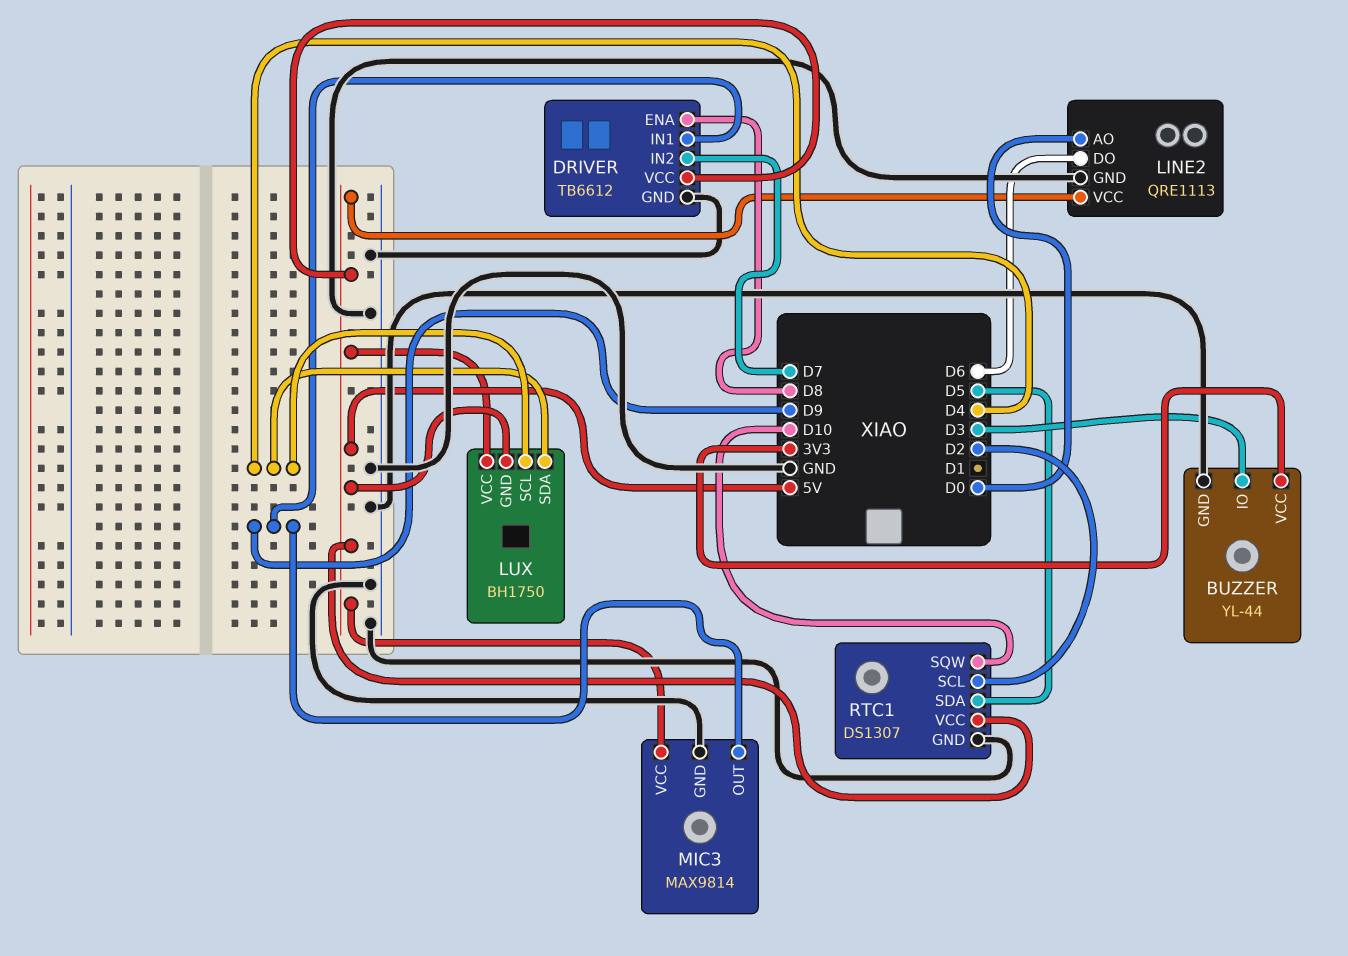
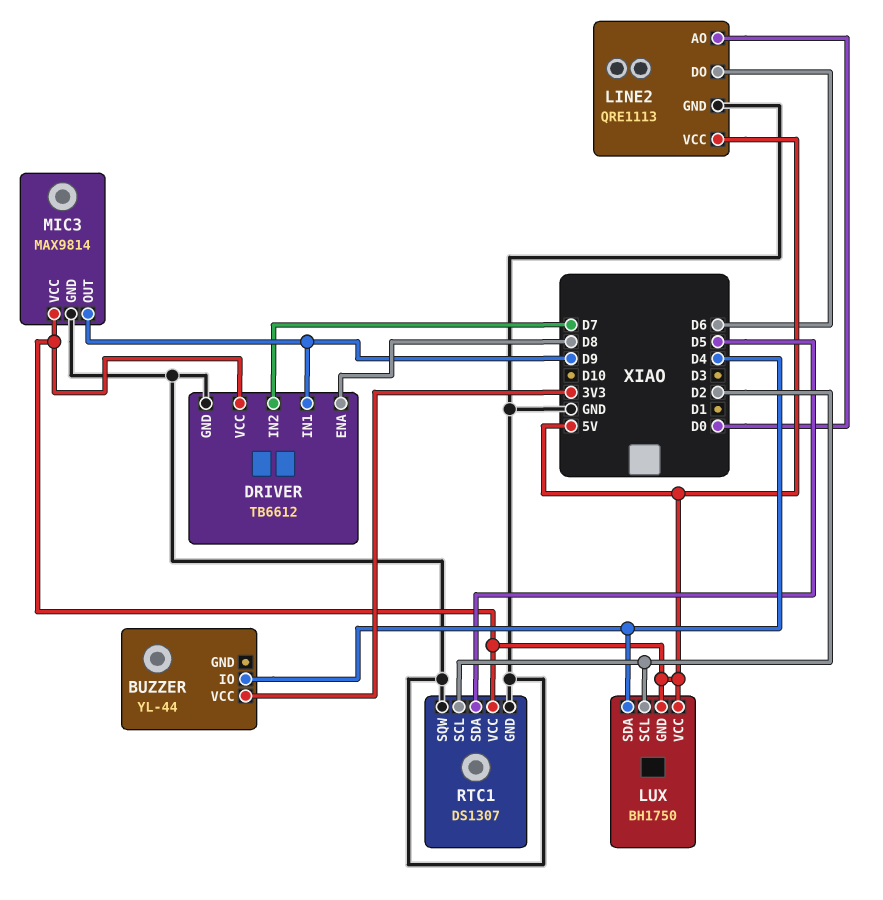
BUZZER pin GND: GND -> none
BUZZER pin IO: D3 -> D4
LUX pin SCL: D4 -> D2
RTC1 pin SQW: D10 -> GND

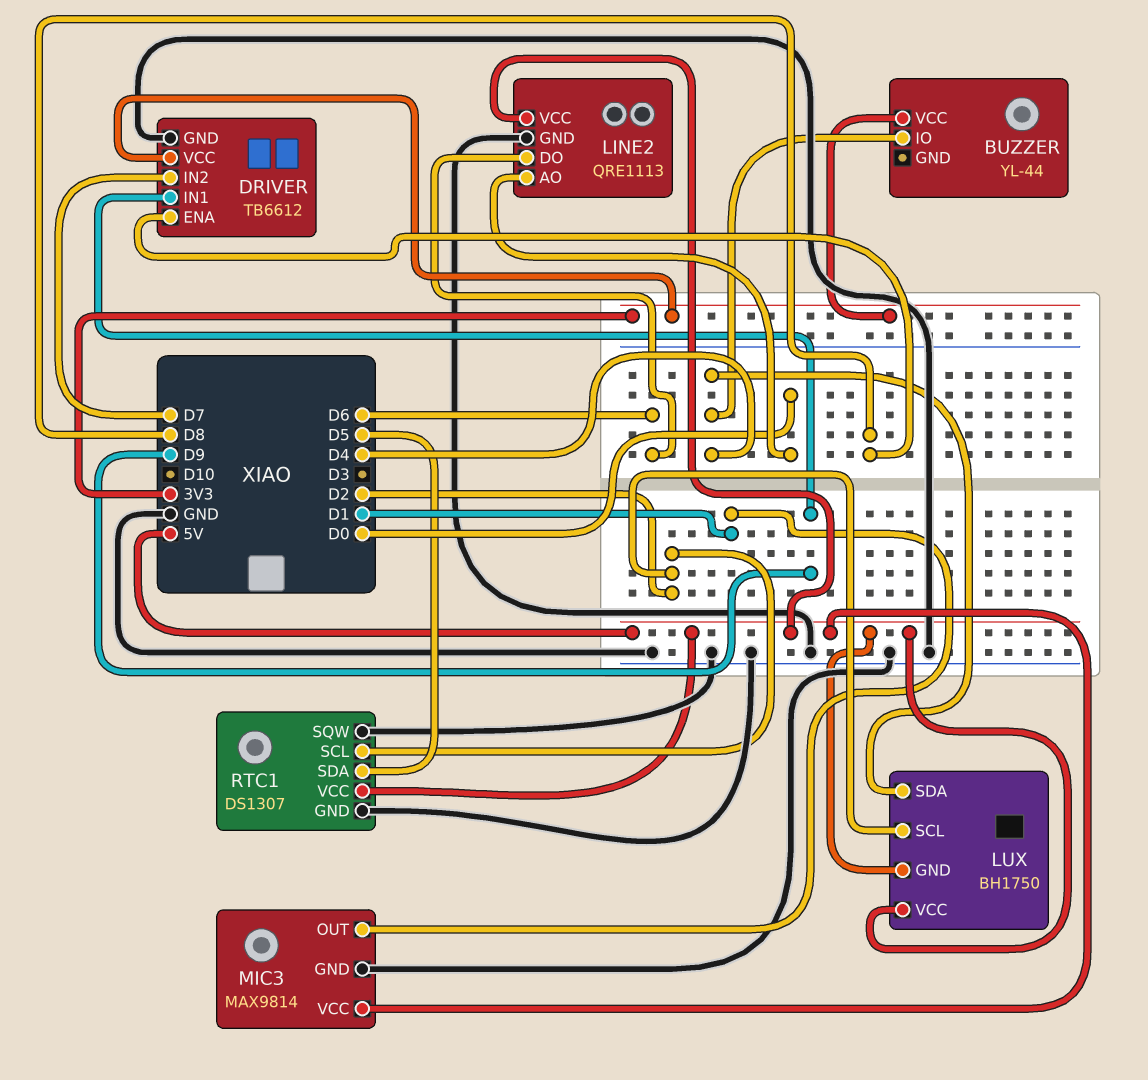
DRIVER pin VCC: 5V -> 3V3
MIC3 pin OUT: D9 -> D1

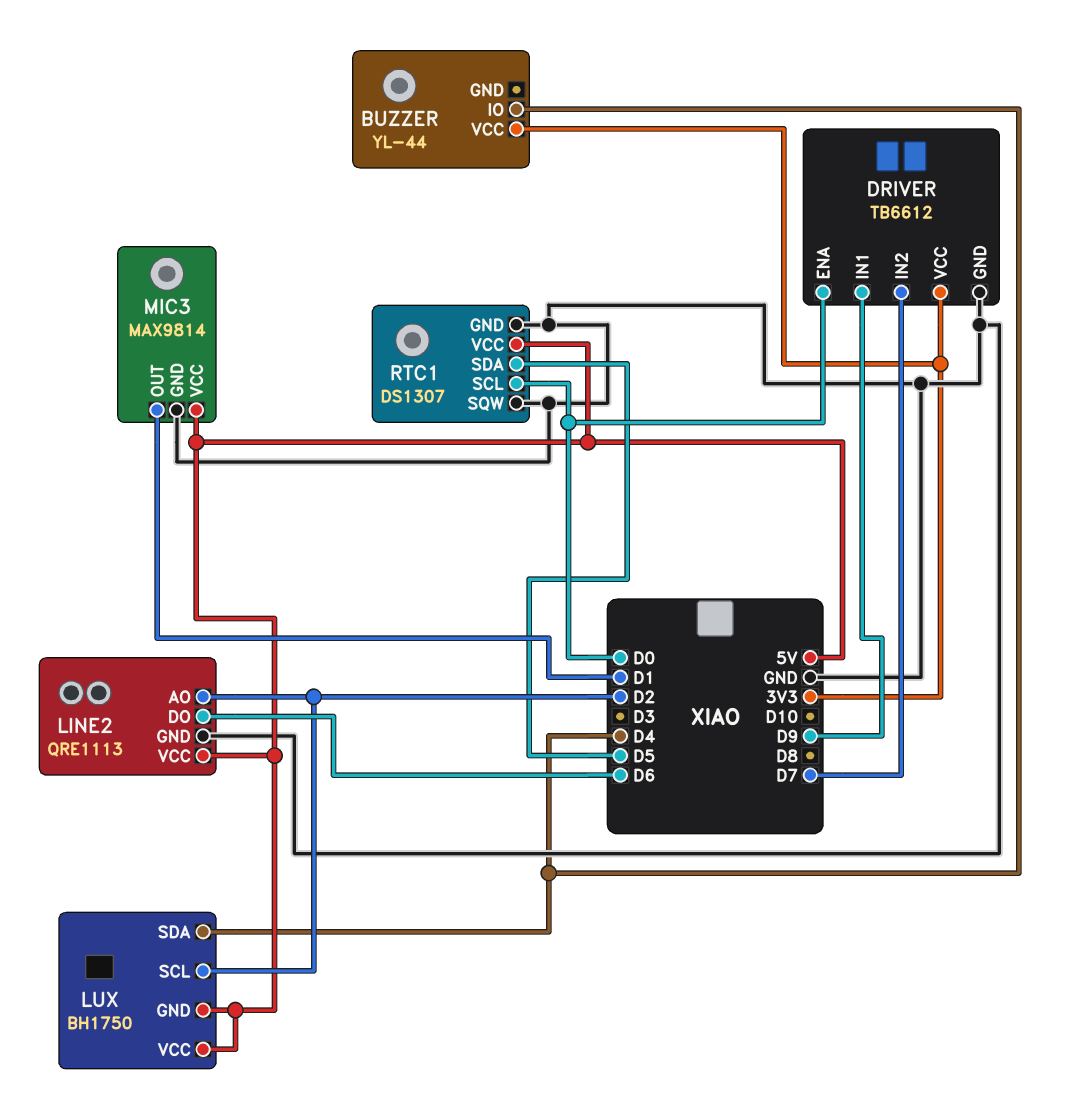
DRIVER pin ENA: D8 -> D0
LINE2 pin AO: D0 -> D2
RTC1 pin SCL: D2 -> D0

